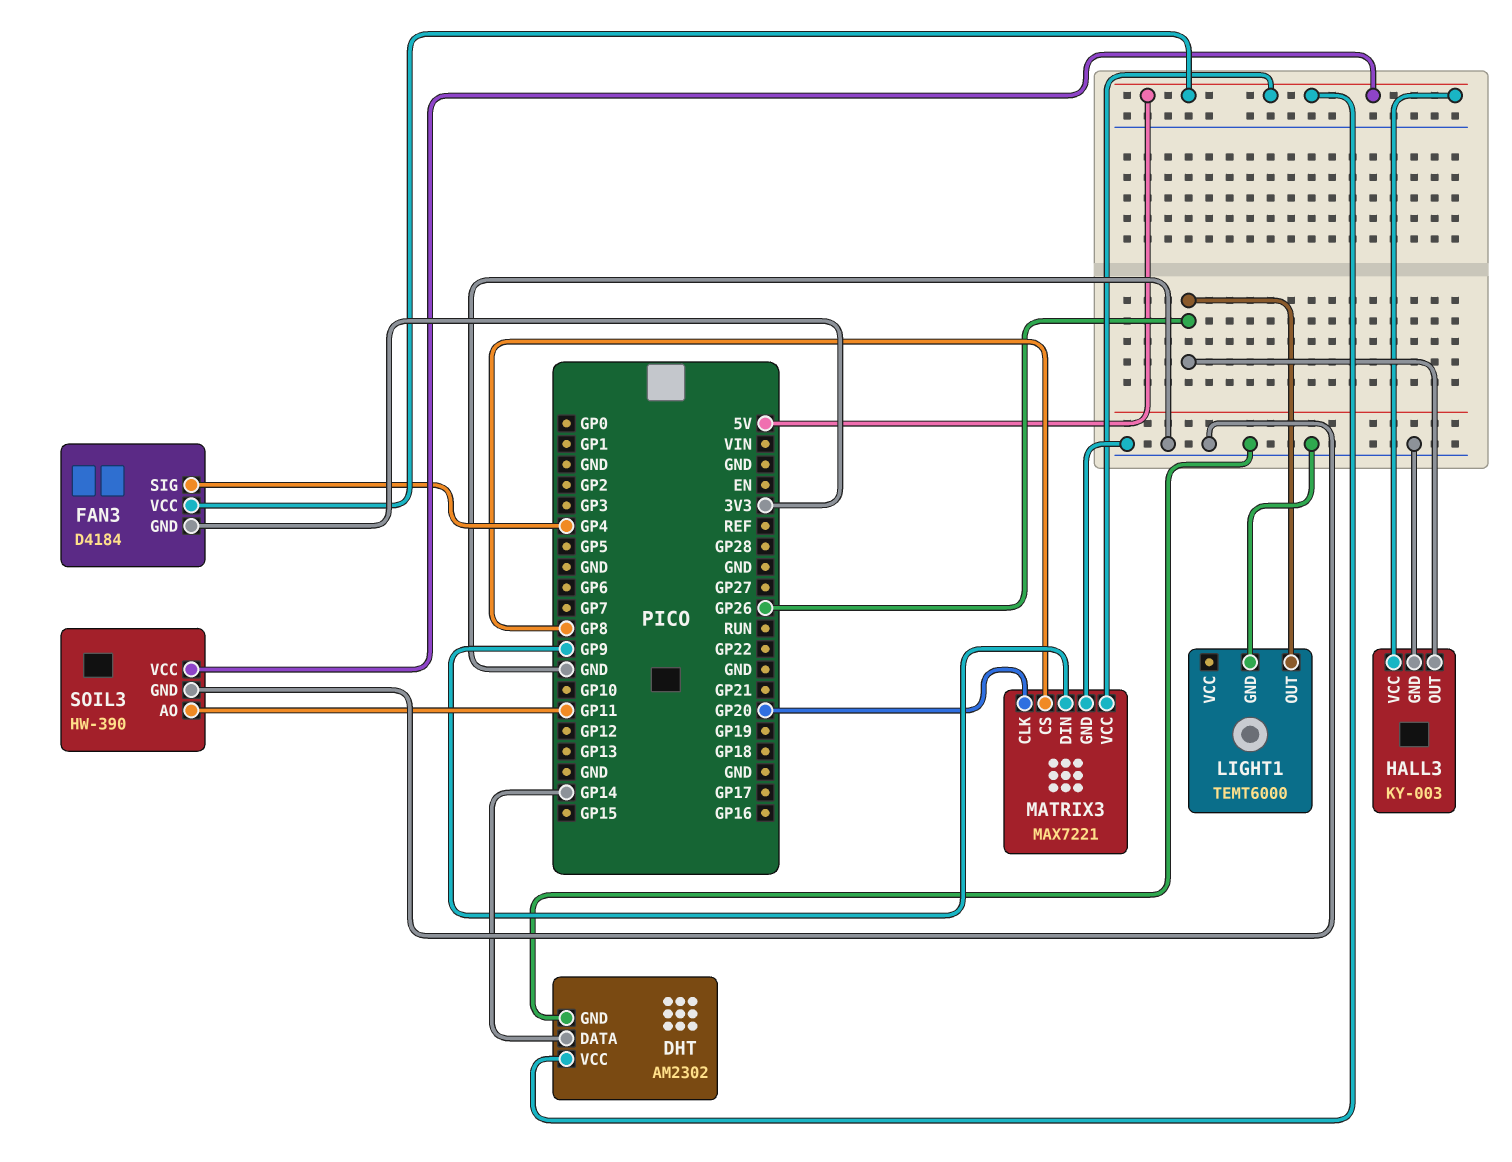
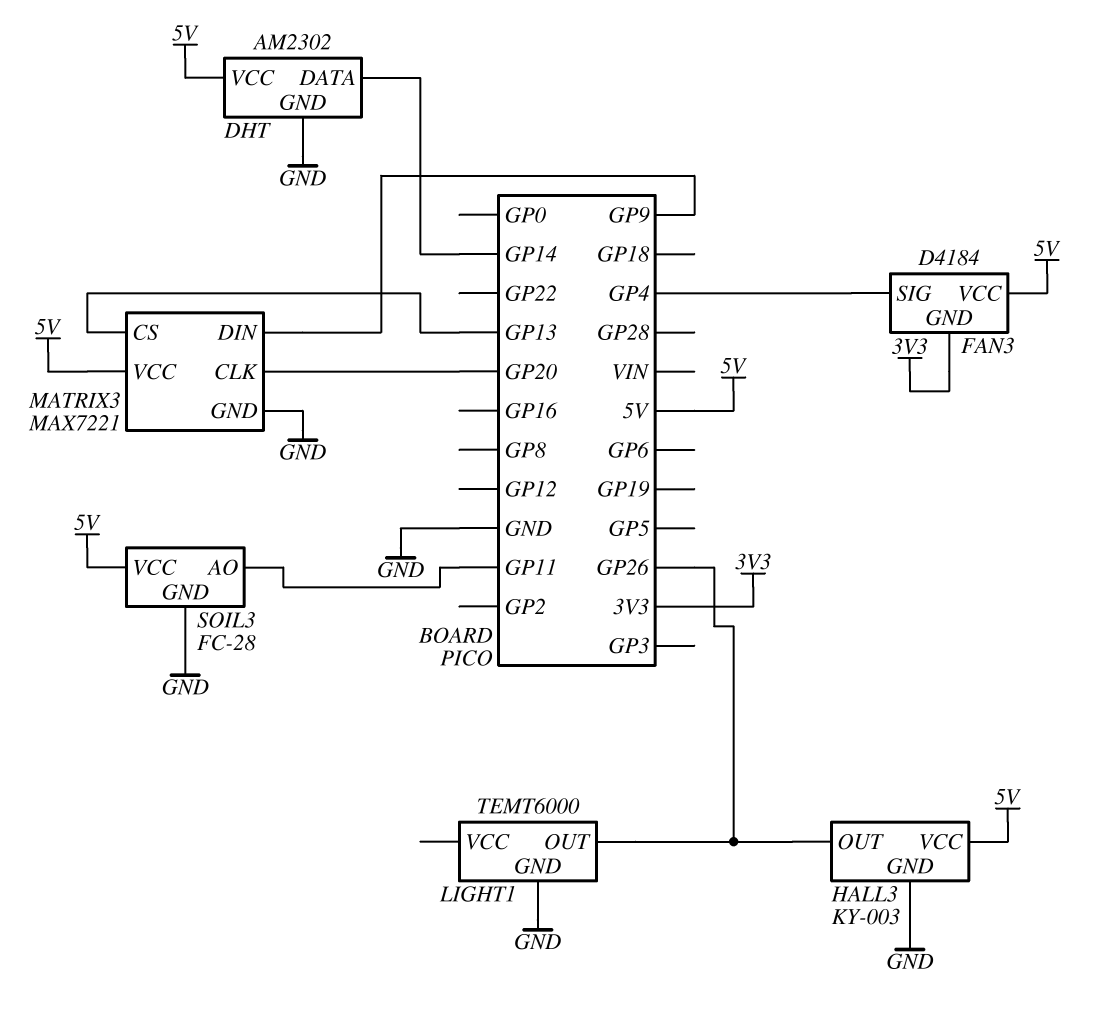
MATRIX3 pin CS: GP8 -> GP13
SOIL3: HW-390 -> FC-28

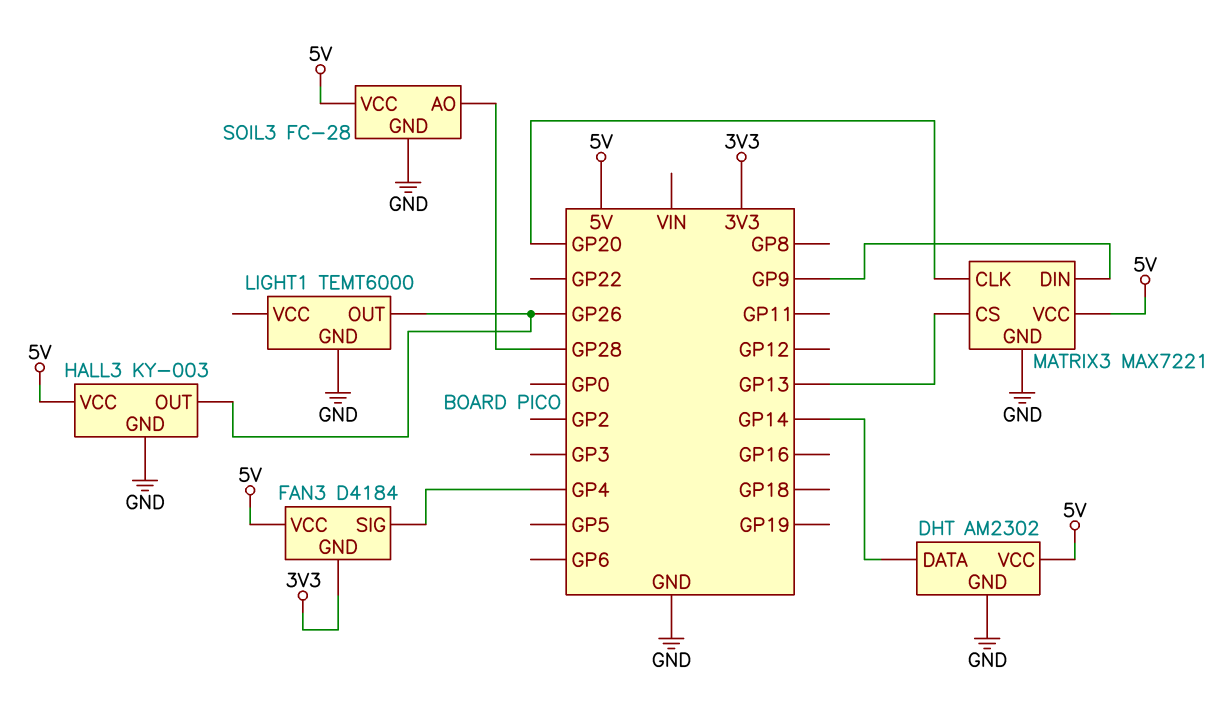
SOIL3 pin AO: GP11 -> GP28

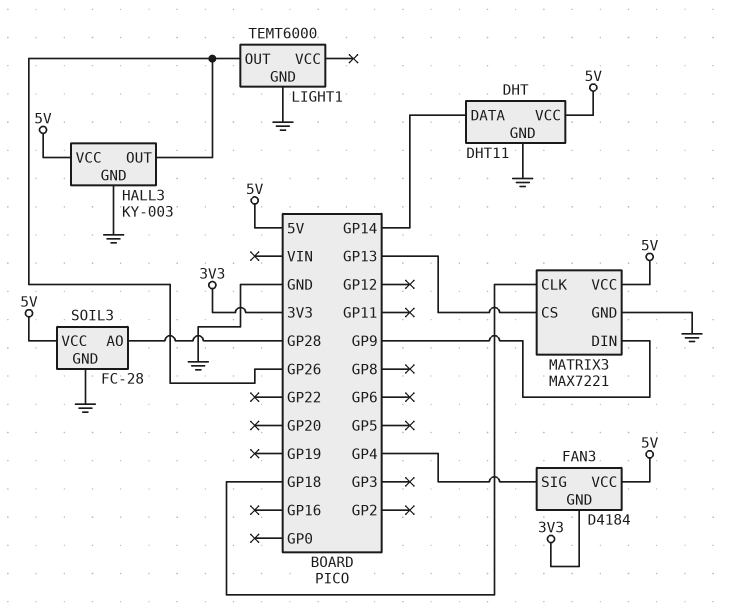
DHT: AM2302 -> DHT11
MATRIX3 pin CLK: GP20 -> GP18

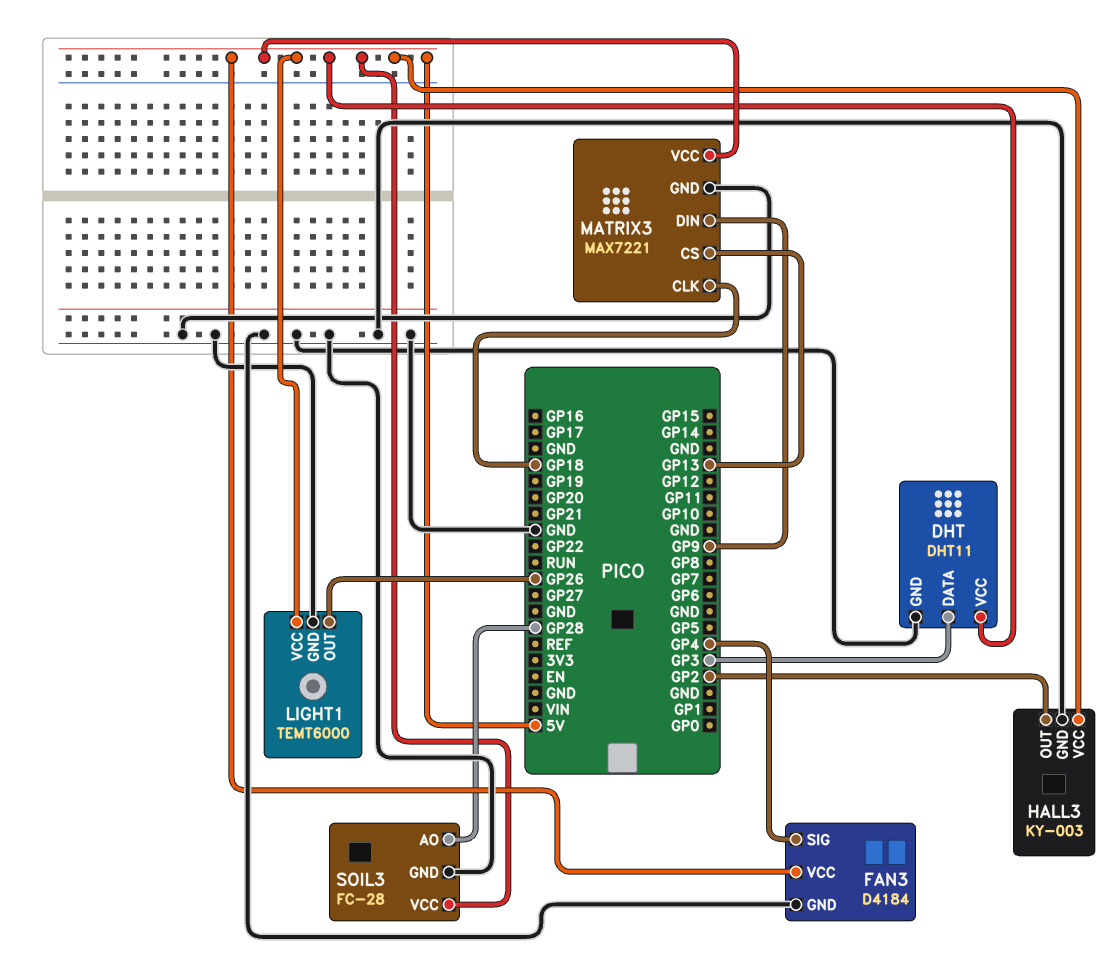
DHT pin DATA: GP14 -> GP3
FAN3 pin GND: 3V3 -> GND
HALL3 pin OUT: GP26 -> GP2
LIGHT1 pin VCC: none -> 5V

